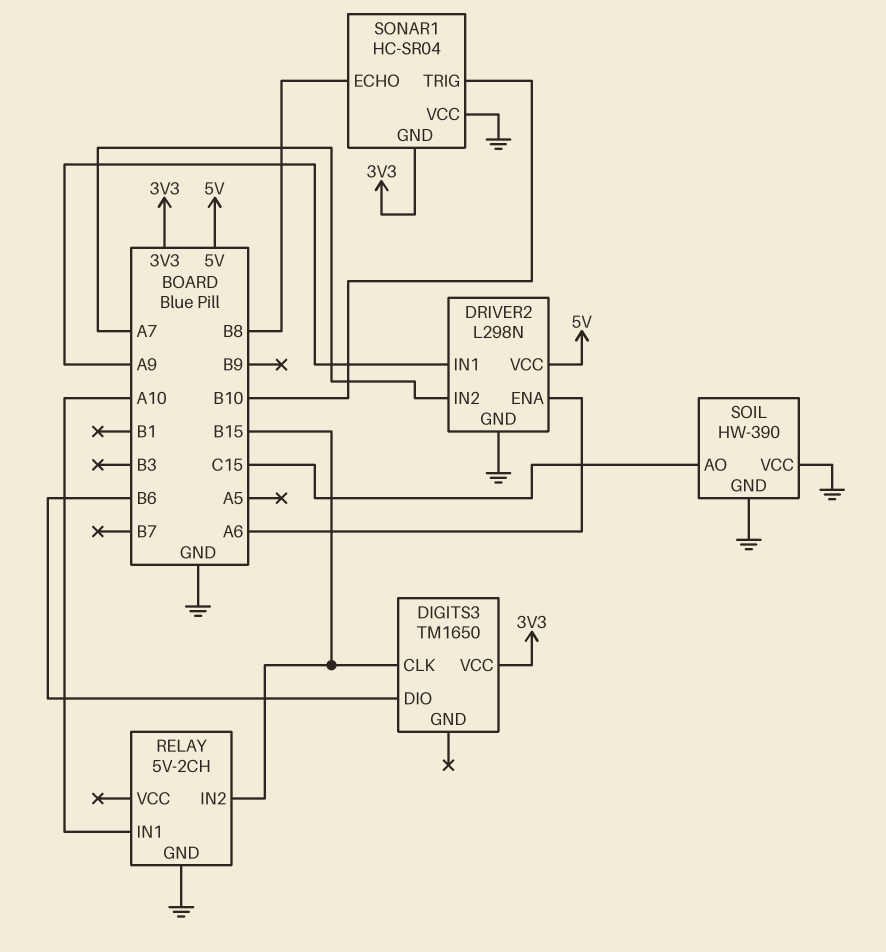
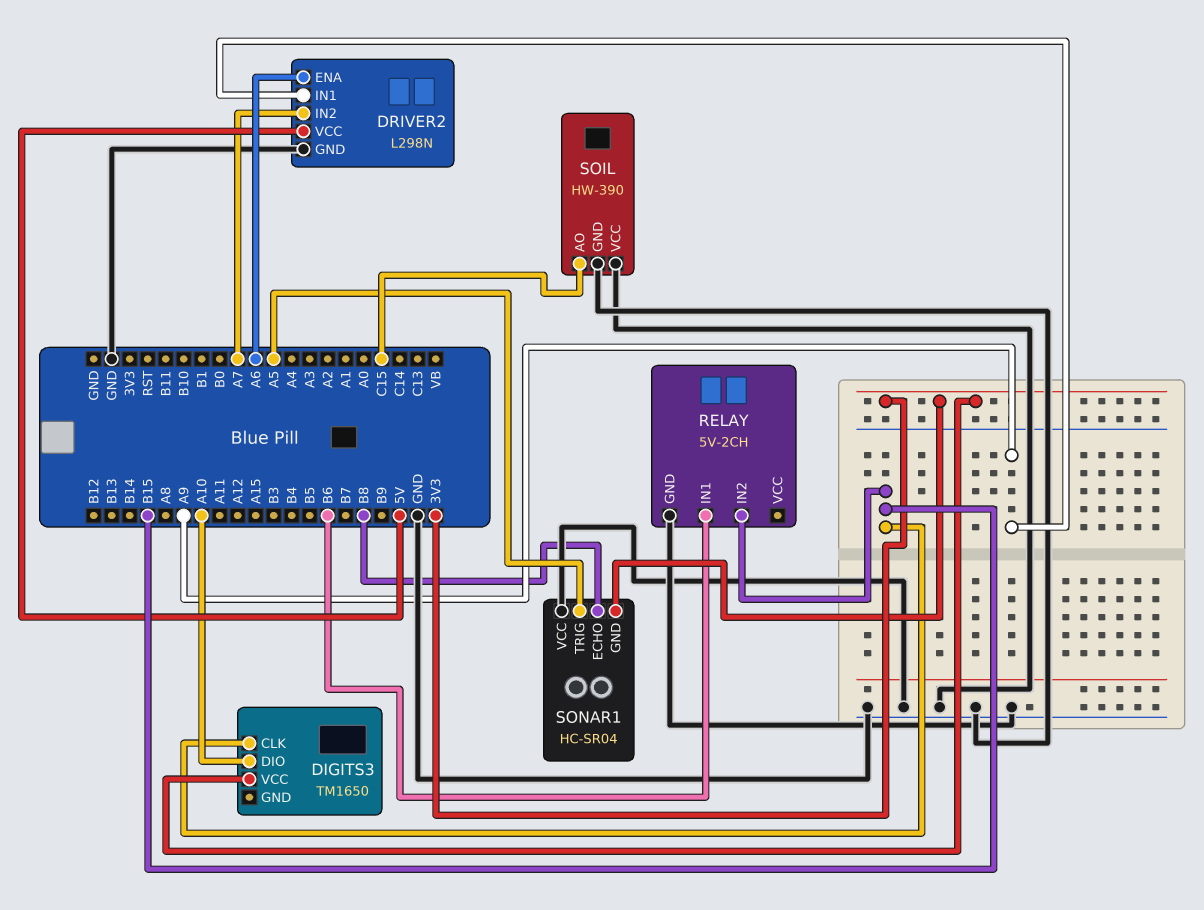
DIGITS3 pin DIO: B6 -> A10
RELAY pin IN1: A10 -> B6
SONAR1 pin TRIG: B10 -> A5

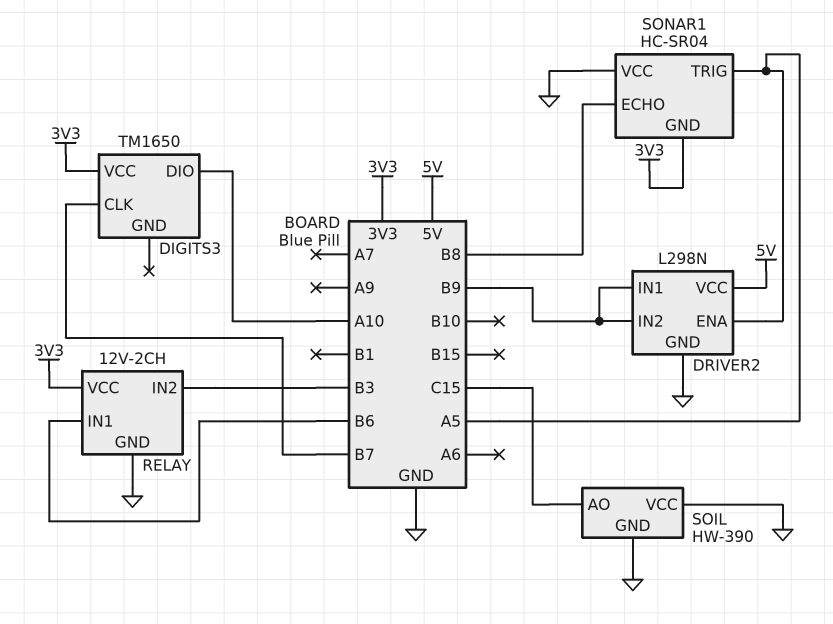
DIGITS3 pin CLK: B15 -> B7
DRIVER2 pin ENA: A6 -> A5
DRIVER2 pin IN1: A9 -> B9
DRIVER2 pin IN2: A7 -> B9
RELAY: 5V-2CH -> 12V-2CH
RELAY pin IN2: B15 -> B3
RELAY pin VCC: none -> 3V3

